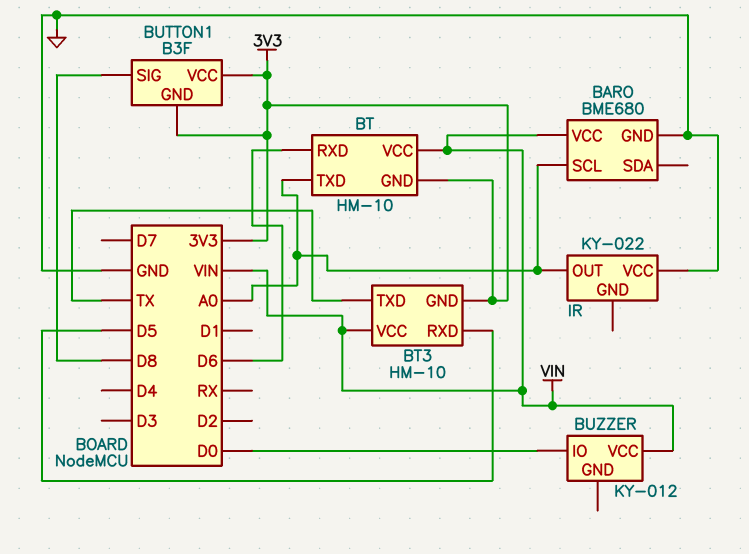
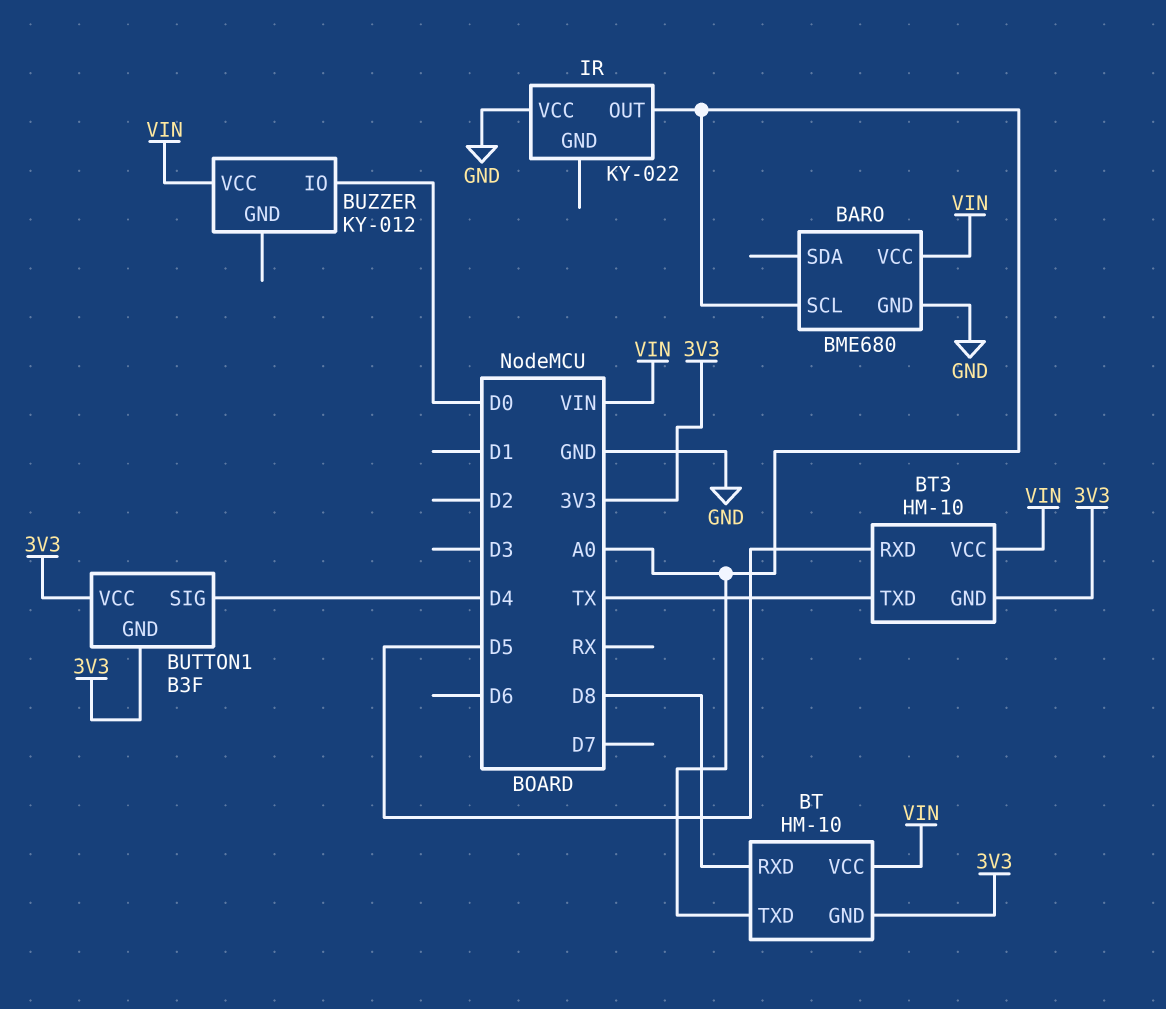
BT pin RXD: D6 -> D8
BUTTON1 pin SIG: D8 -> D4

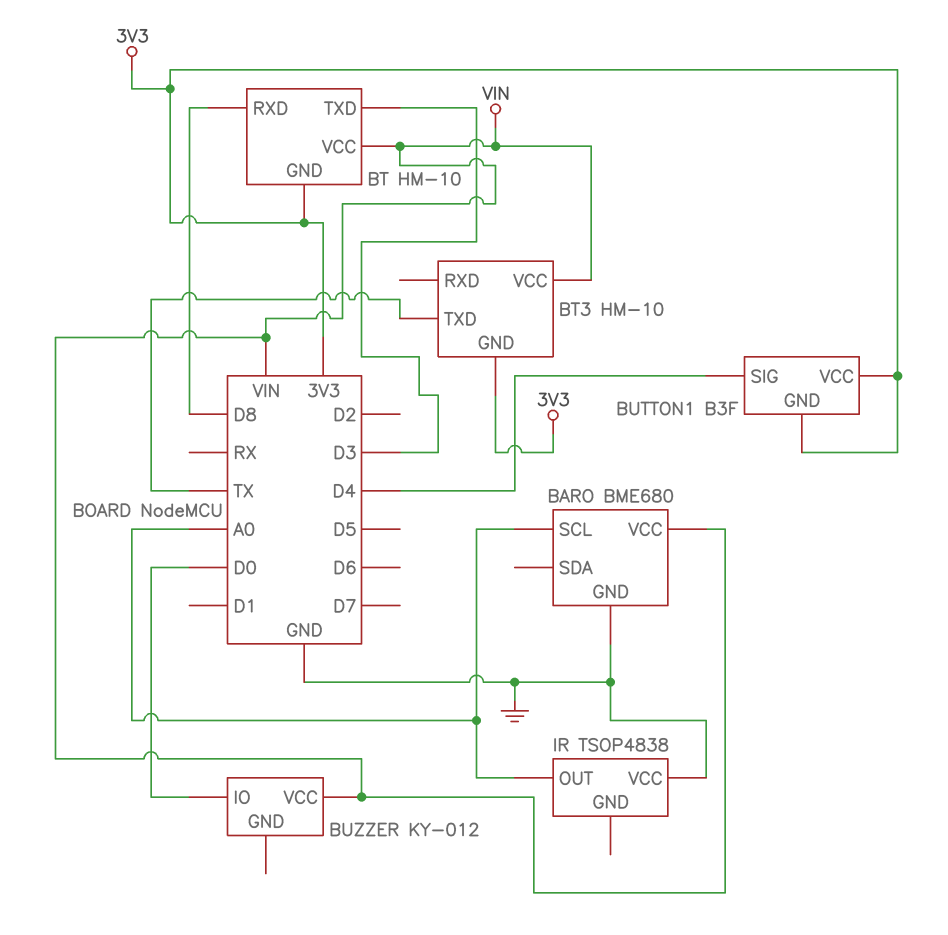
BT pin TXD: A0 -> D3
BT3 pin RXD: D5 -> none
IR: KY-022 -> TSOP4838

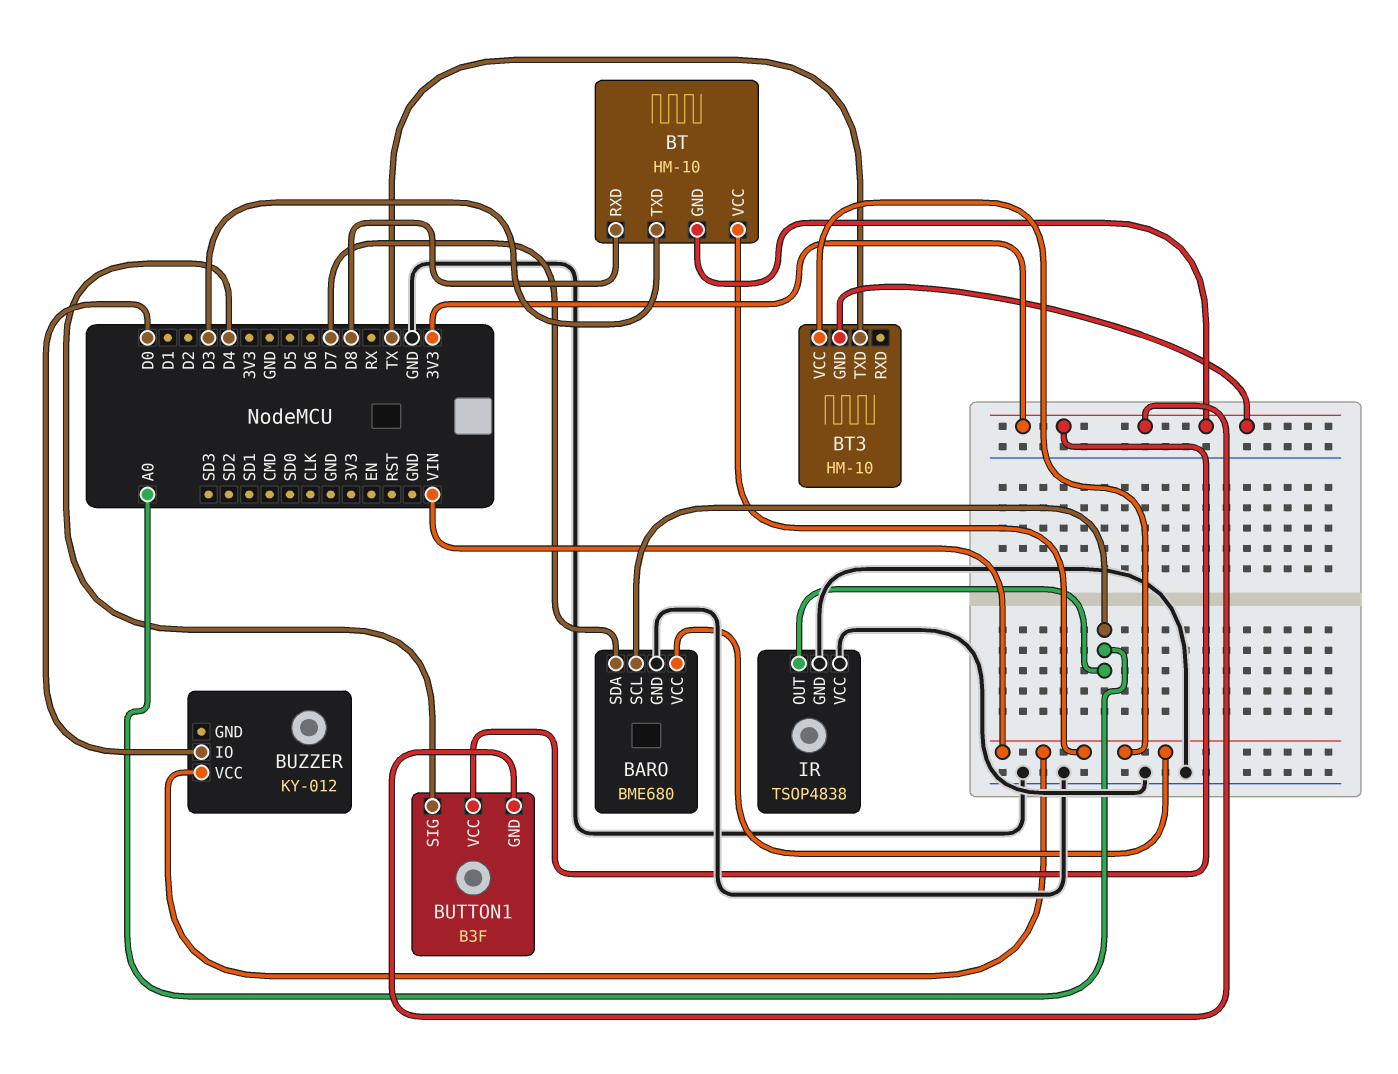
BARO pin SDA: none -> D7
IR pin GND: none -> GND

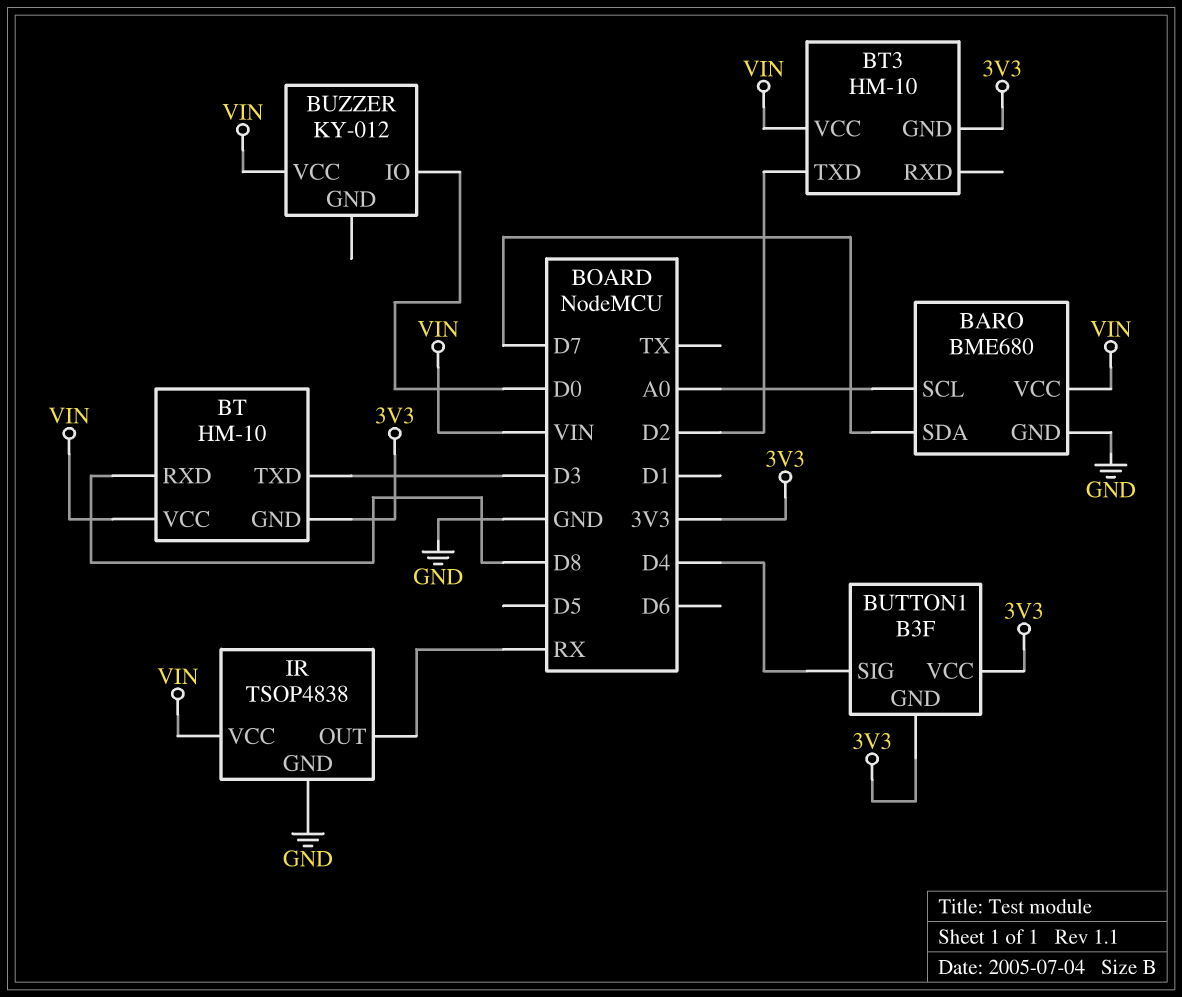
BT3 pin TXD: TX -> D2
IR pin OUT: A0 -> RX
IR pin VCC: GND -> VIN

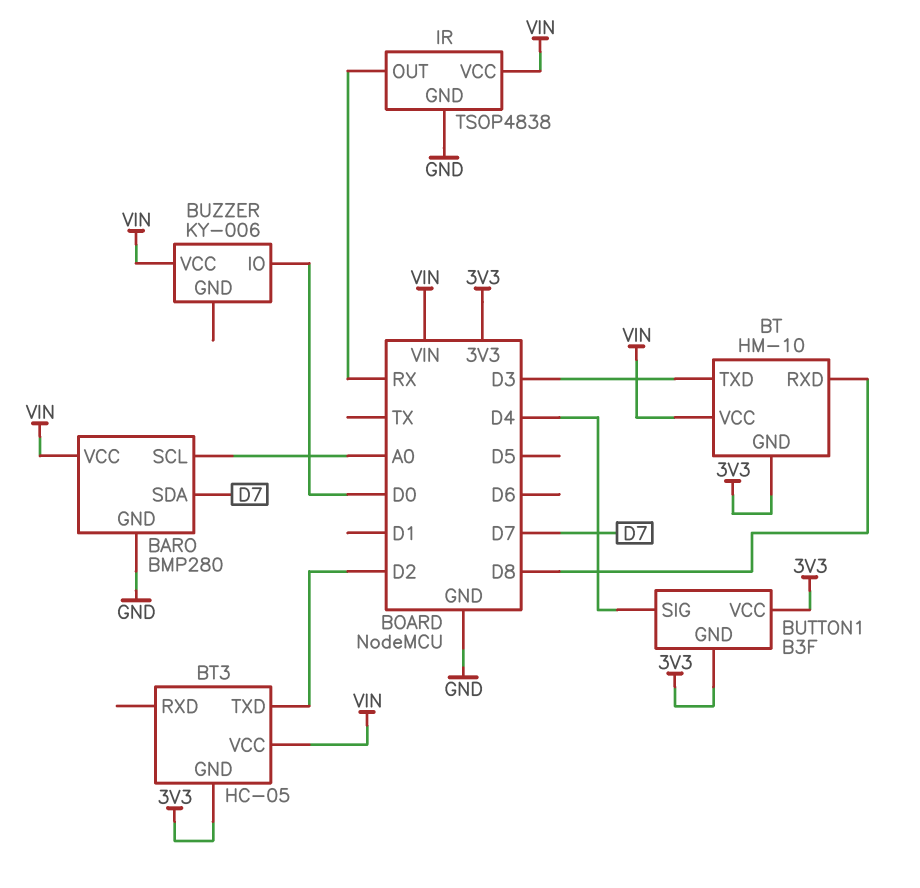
BARO: BME680 -> BMP280
BT3: HM-10 -> HC-05
BUZZER: KY-012 -> KY-006

